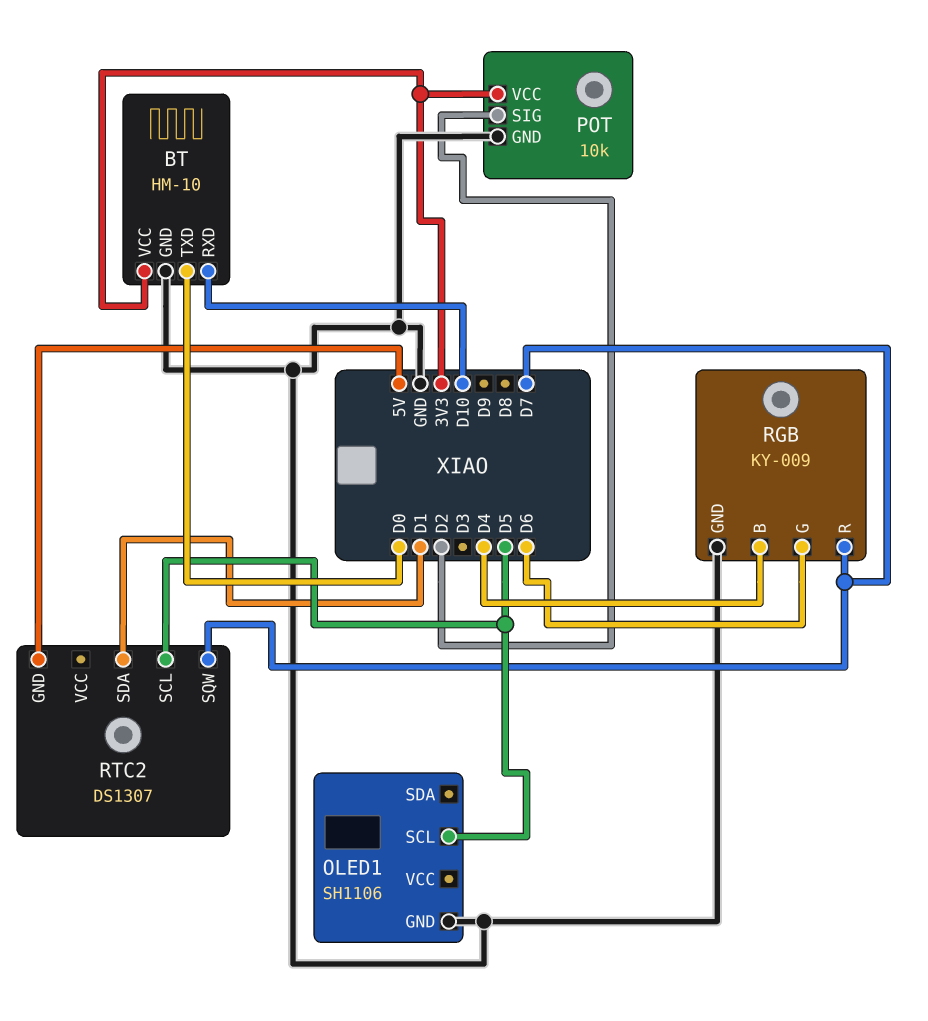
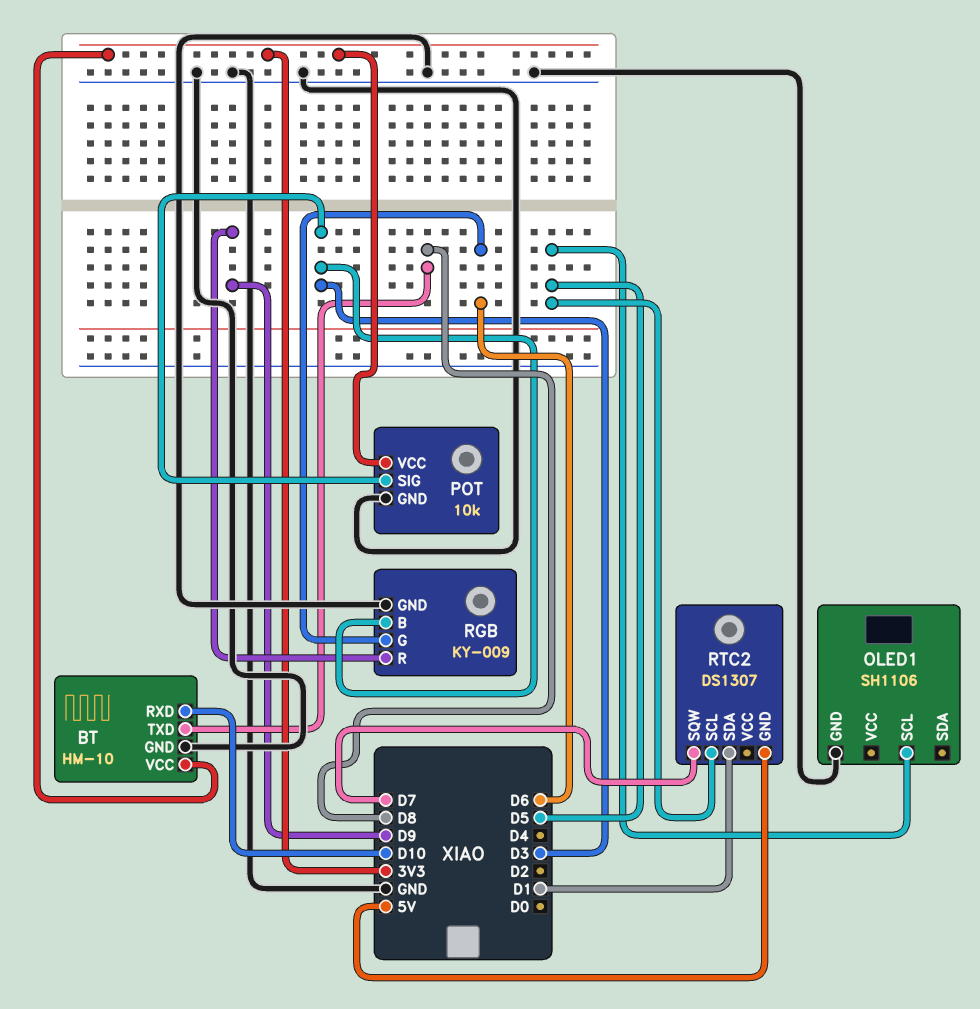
BT pin TXD: D0 -> D8
POT pin SIG: D2 -> D3
RGB pin B: D4 -> D3
RGB pin R: D7 -> D9

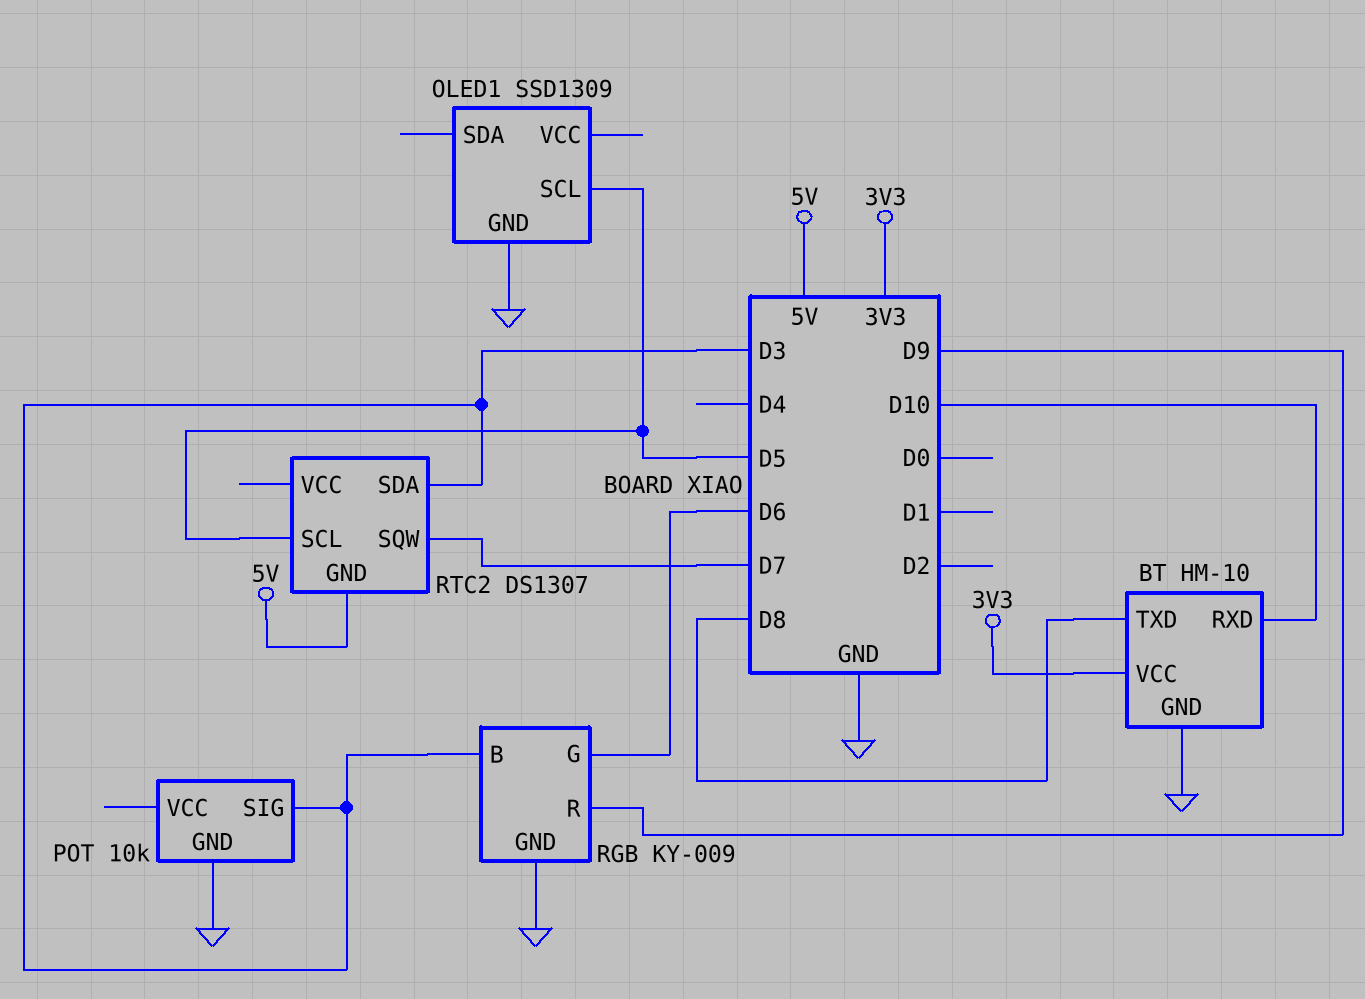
OLED1: SH1106 -> SSD1309
POT pin VCC: 3V3 -> none
RTC2 pin SDA: D1 -> D3

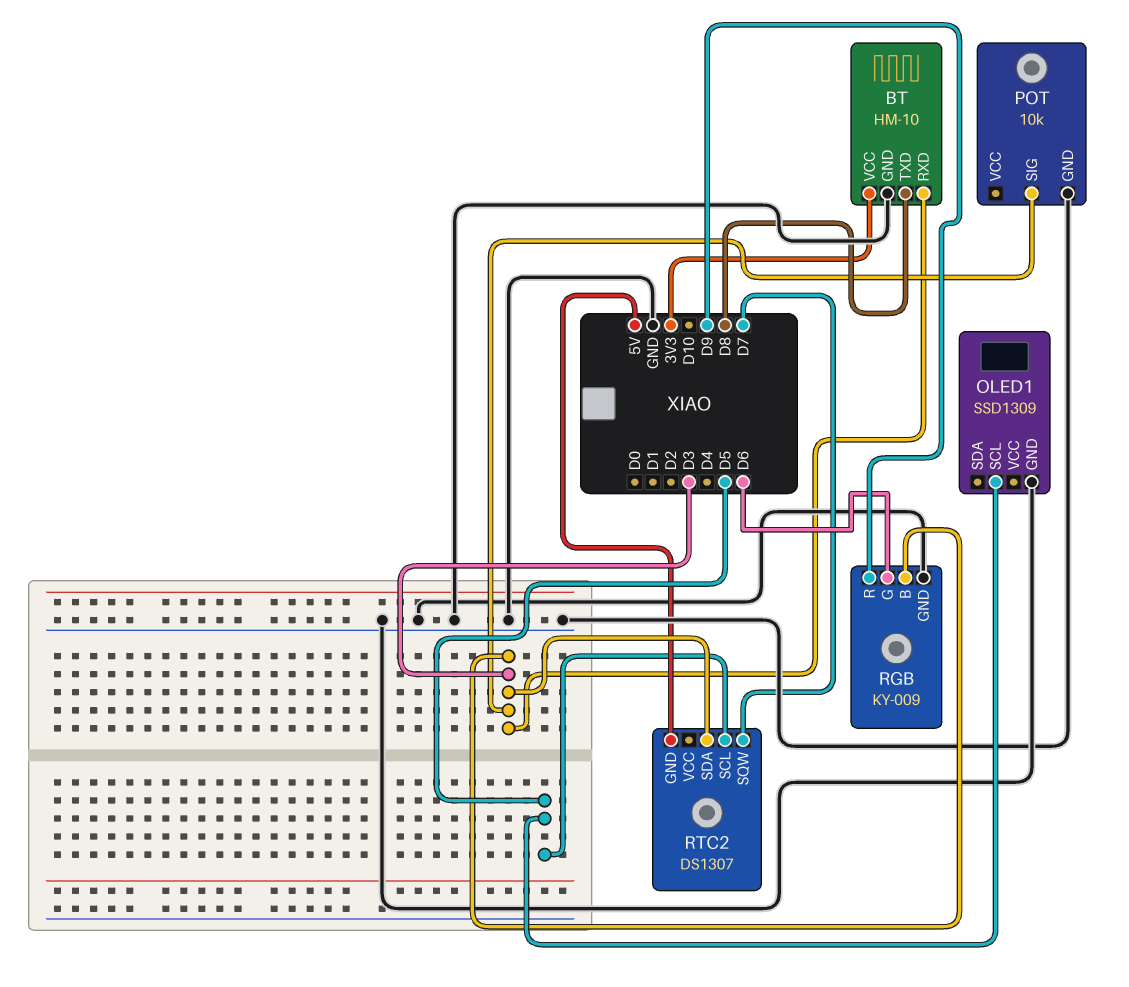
BT pin RXD: D10 -> D3

